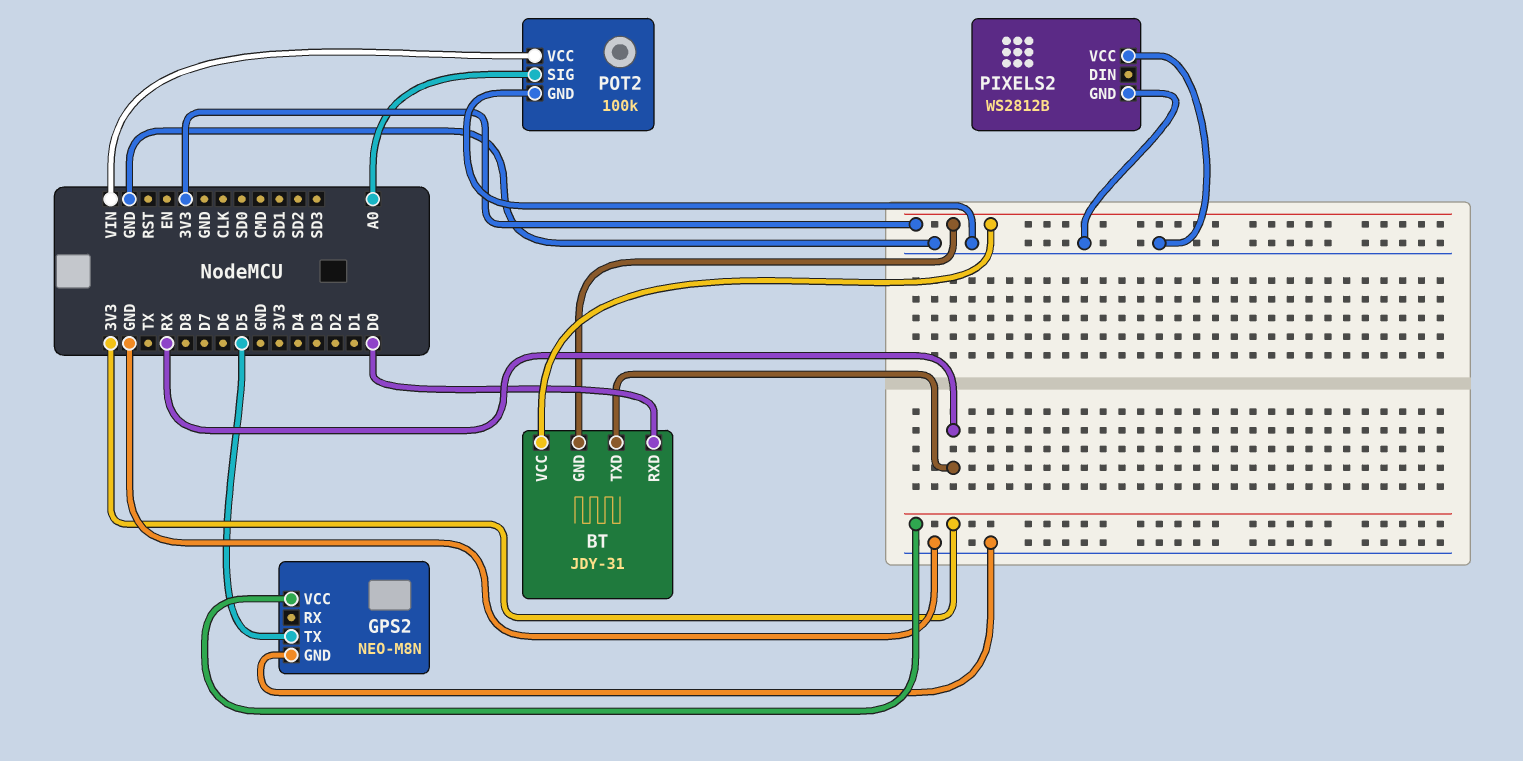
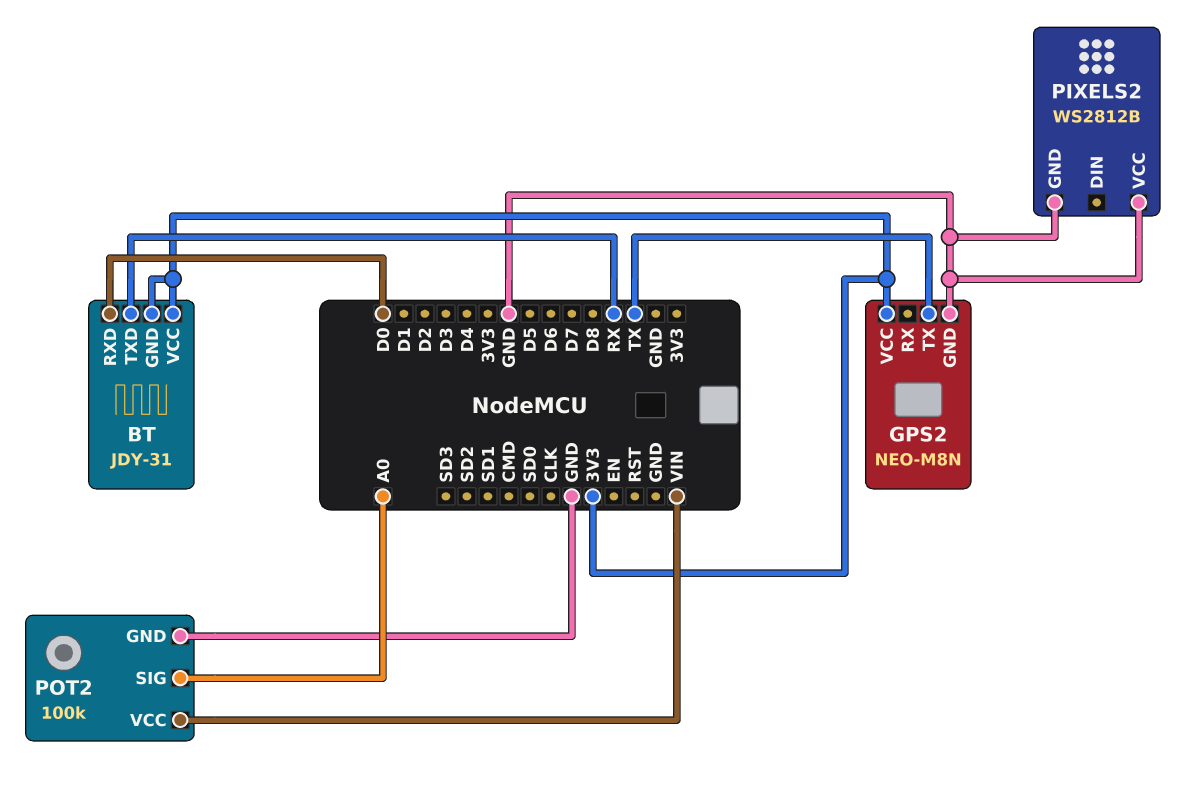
GPS2 pin TX: D5 -> TX

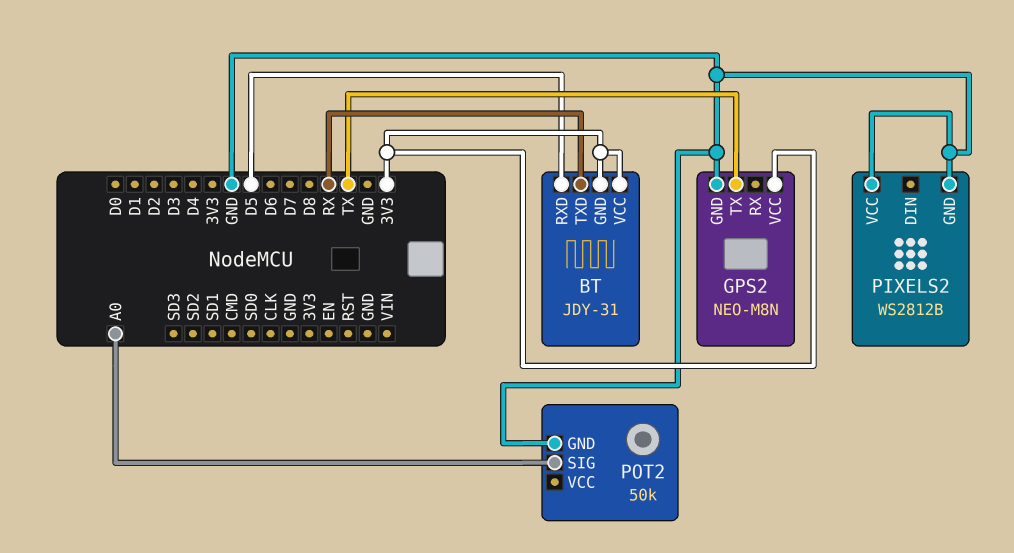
BT pin RXD: D0 -> D5
POT2: 100k -> 50k
POT2 pin VCC: VIN -> none

